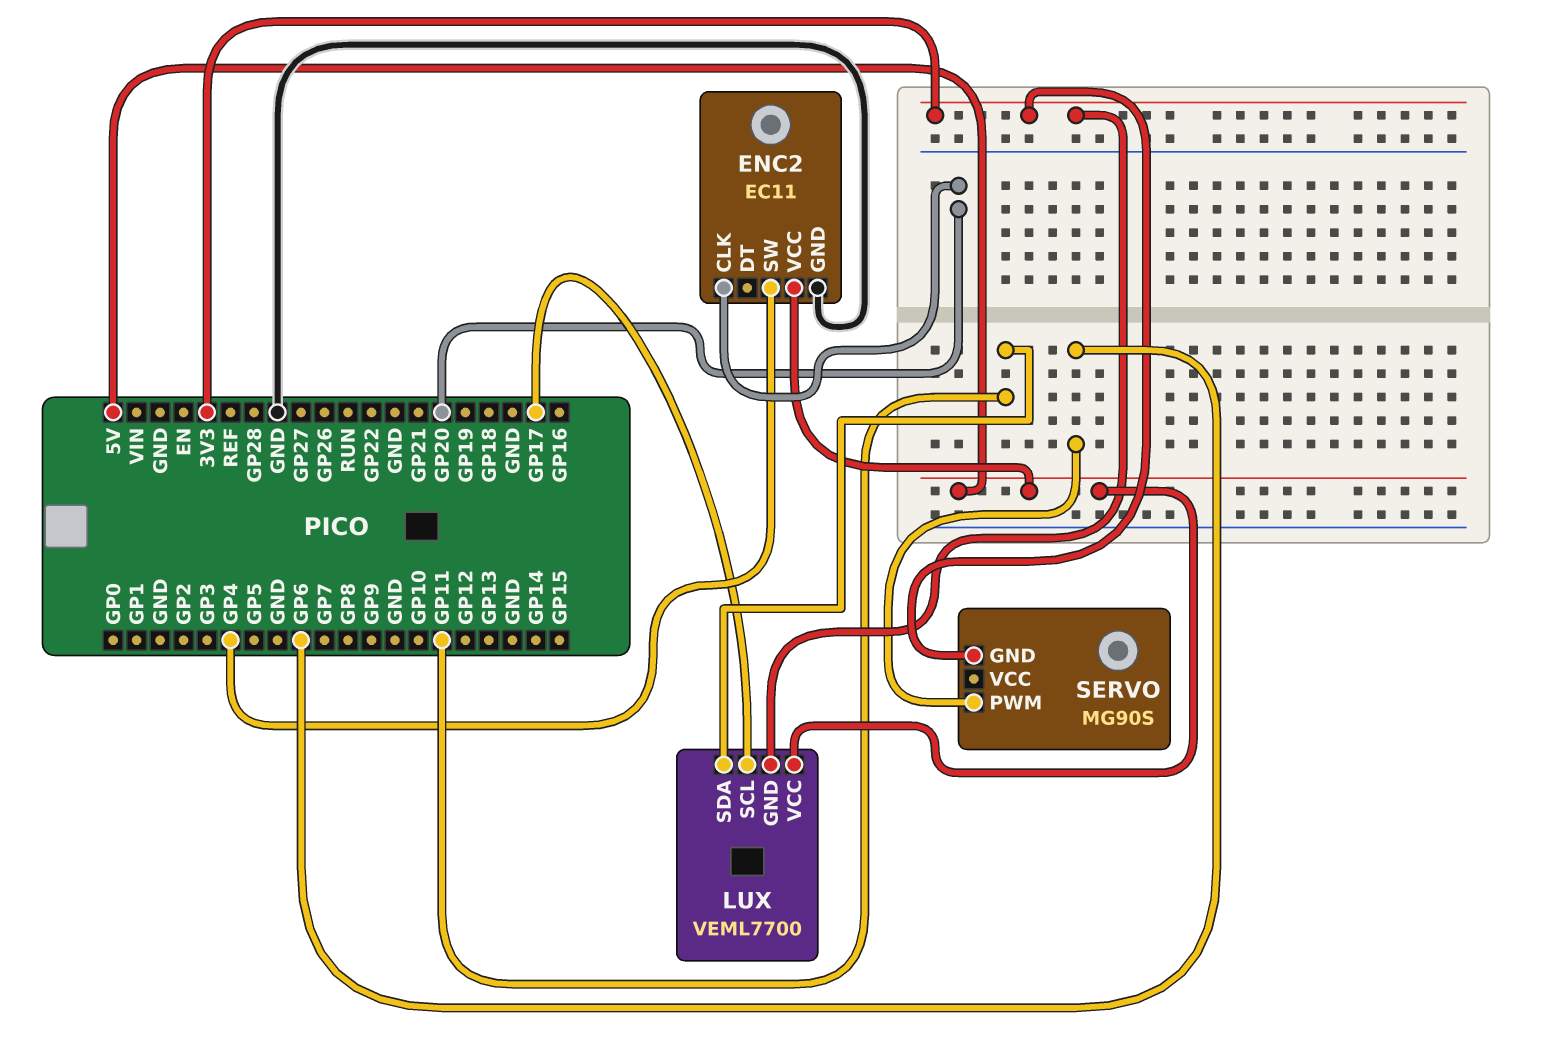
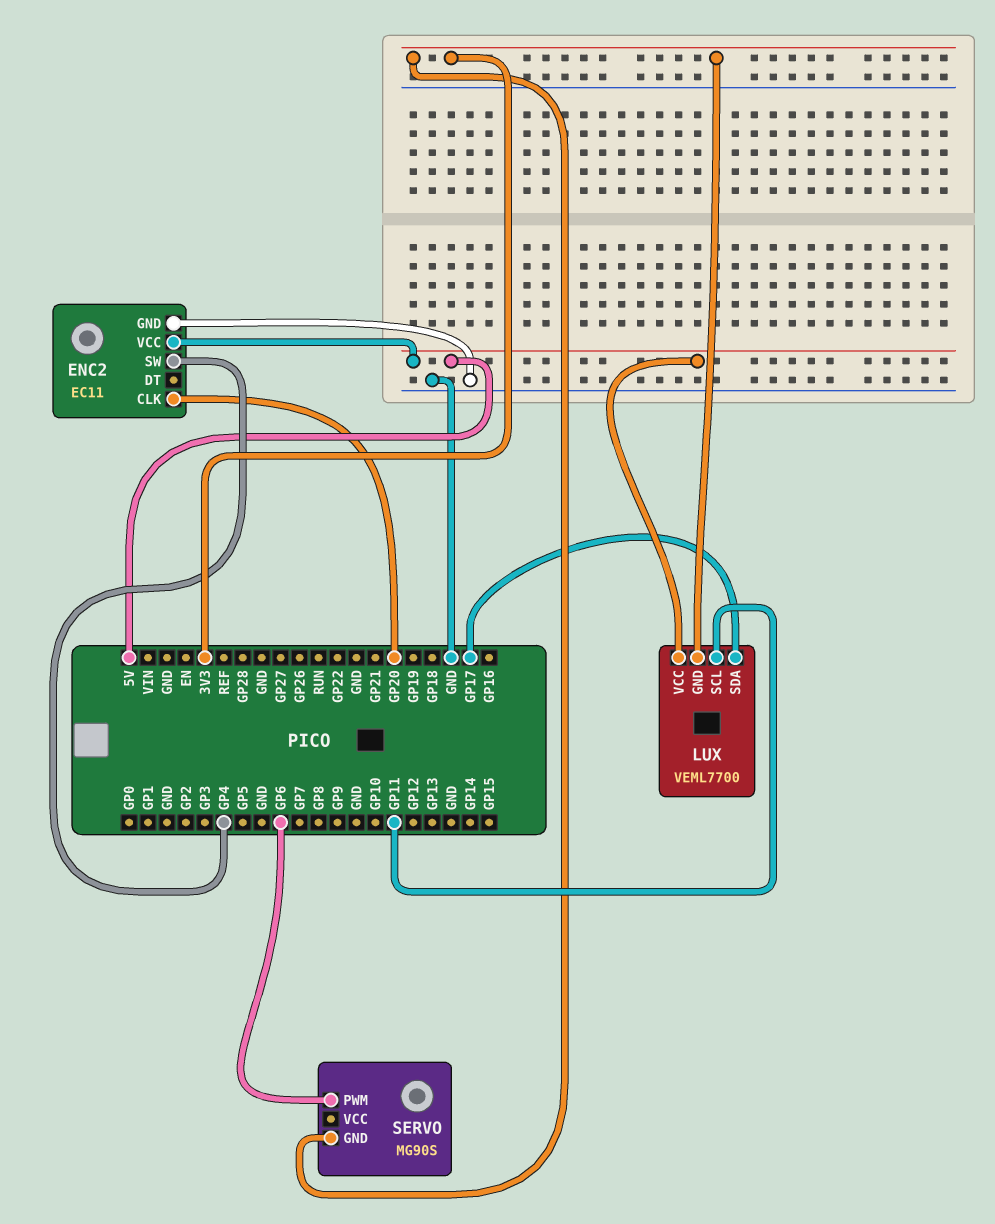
LUX pin SCL: GP17 -> GP11
LUX pin SDA: GP11 -> GP17

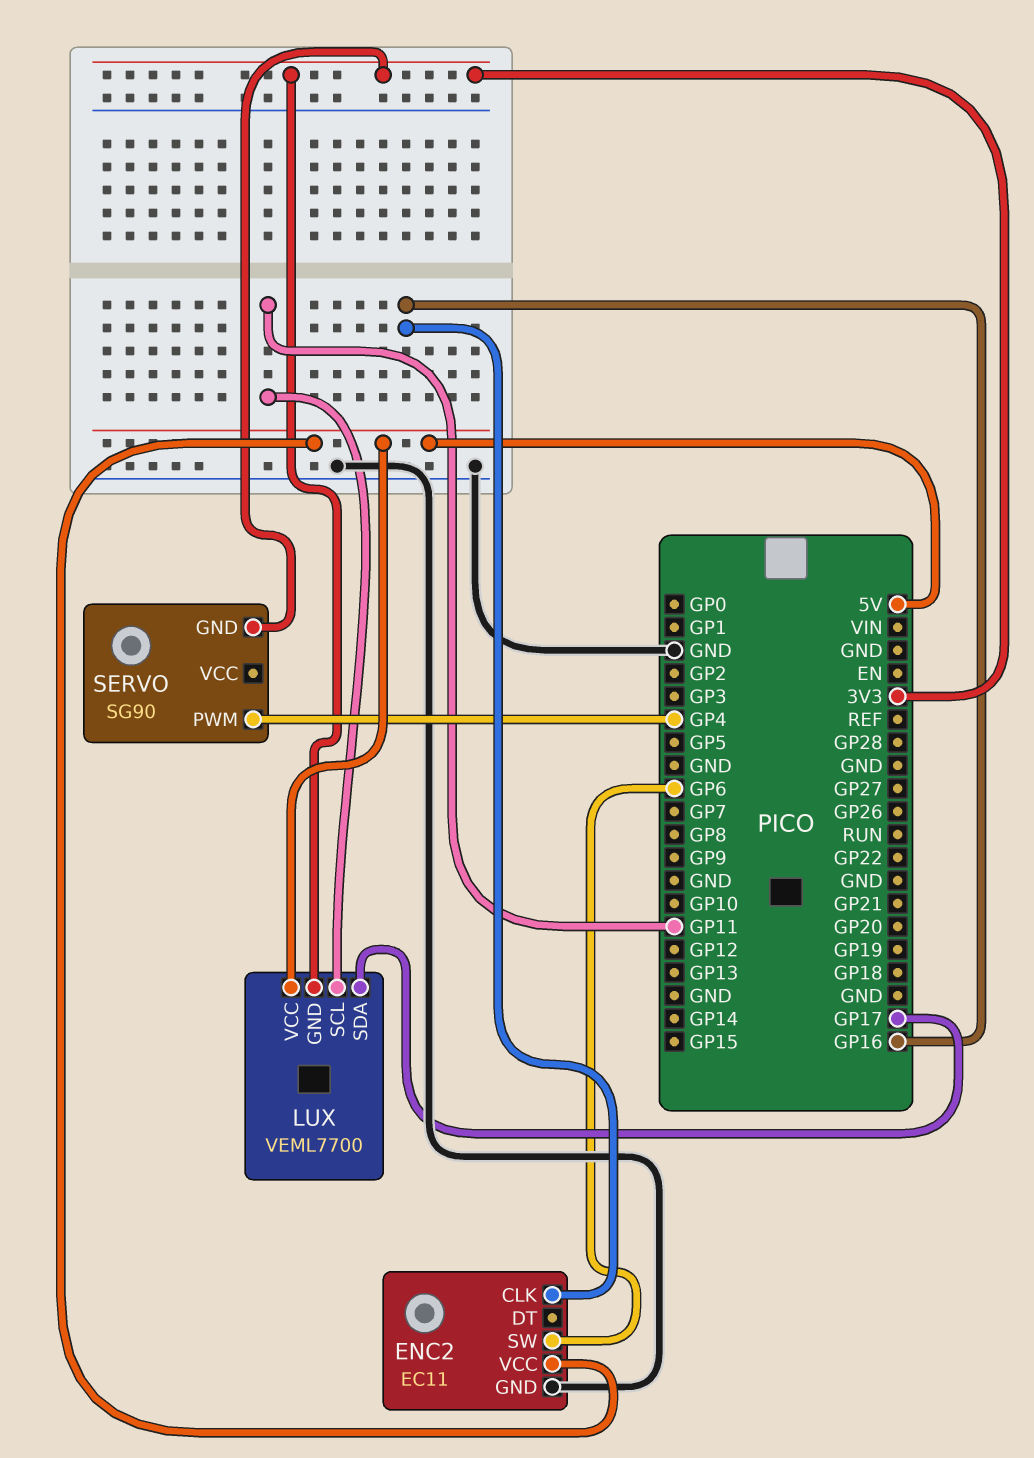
ENC2 pin CLK: GP20 -> GP16
ENC2 pin SW: GP4 -> GP6
SERVO: MG90S -> SG90
SERVO pin PWM: GP6 -> GP4

